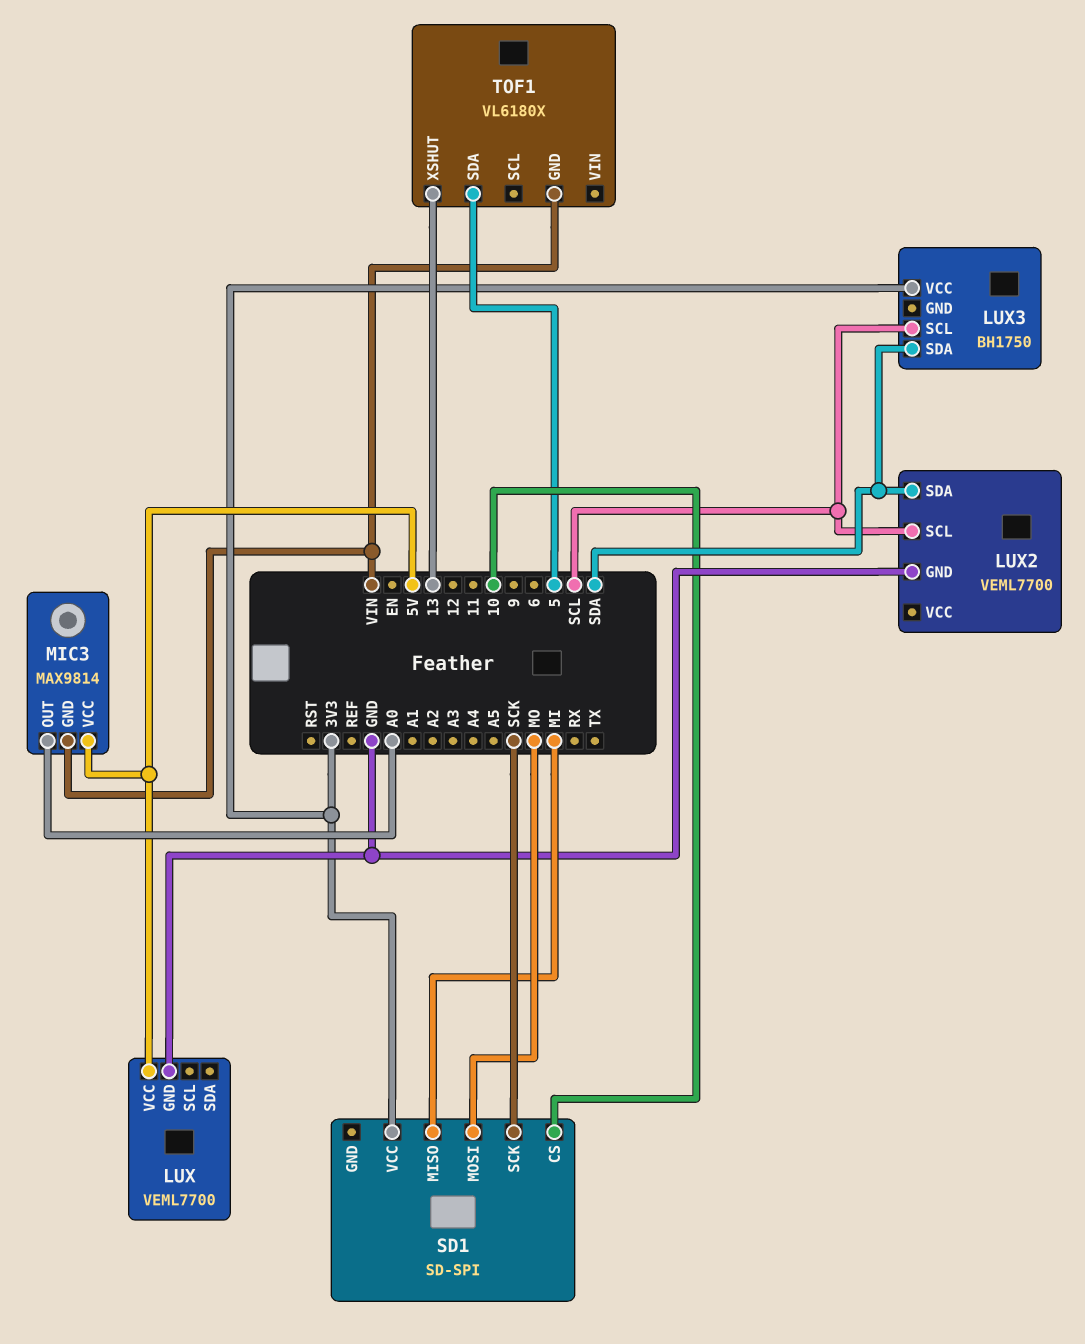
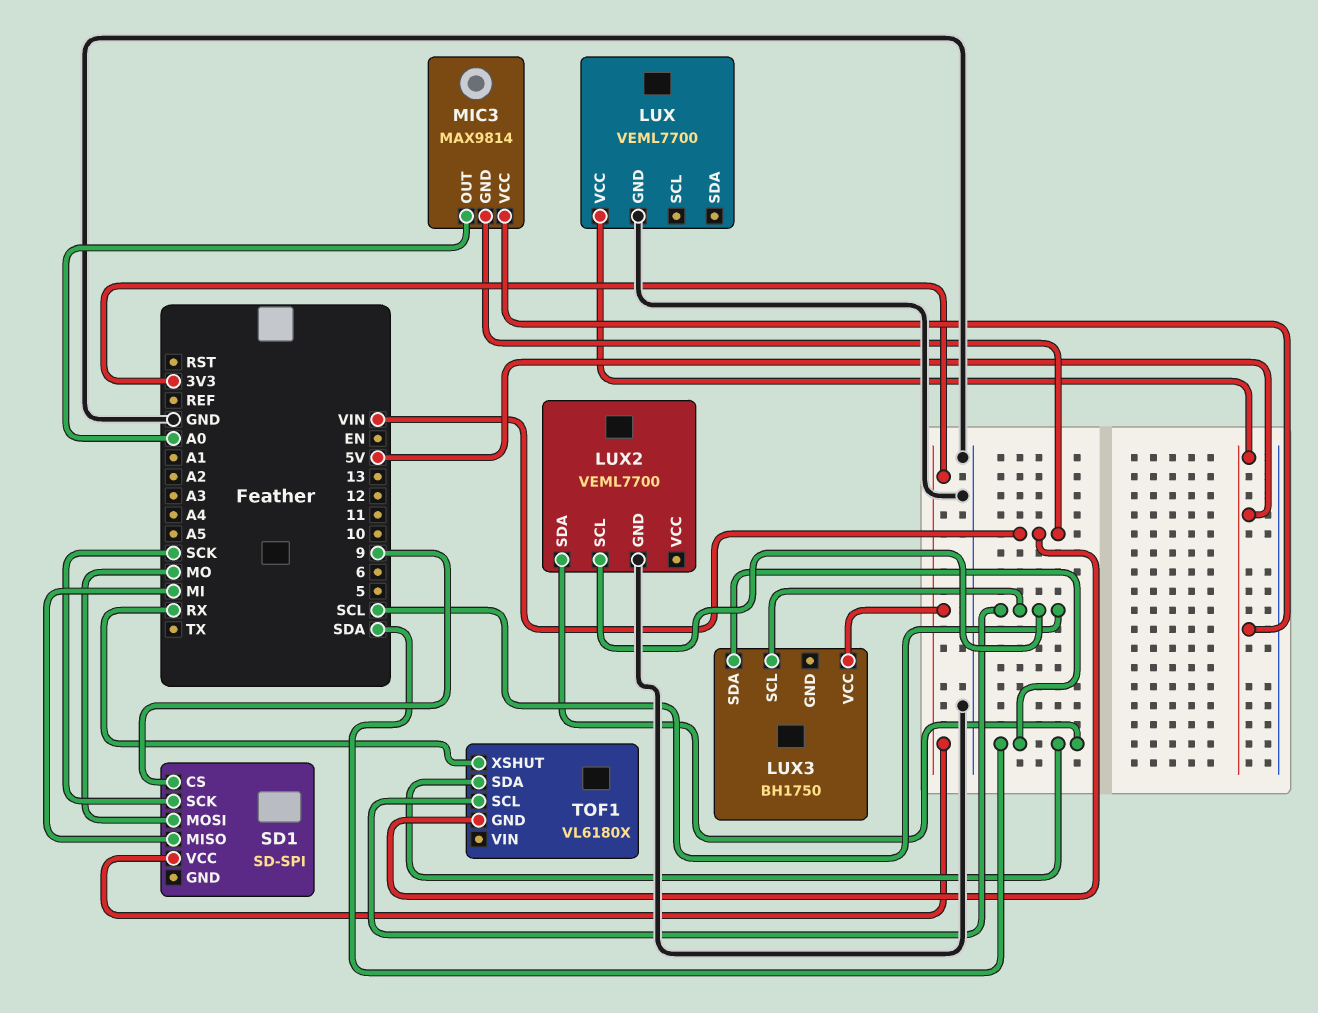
SD1 pin CS: 10 -> 9
TOF1 pin SCL: none -> SCL
TOF1 pin SDA: 5 -> SDA
TOF1 pin XSHUT: 13 -> RX

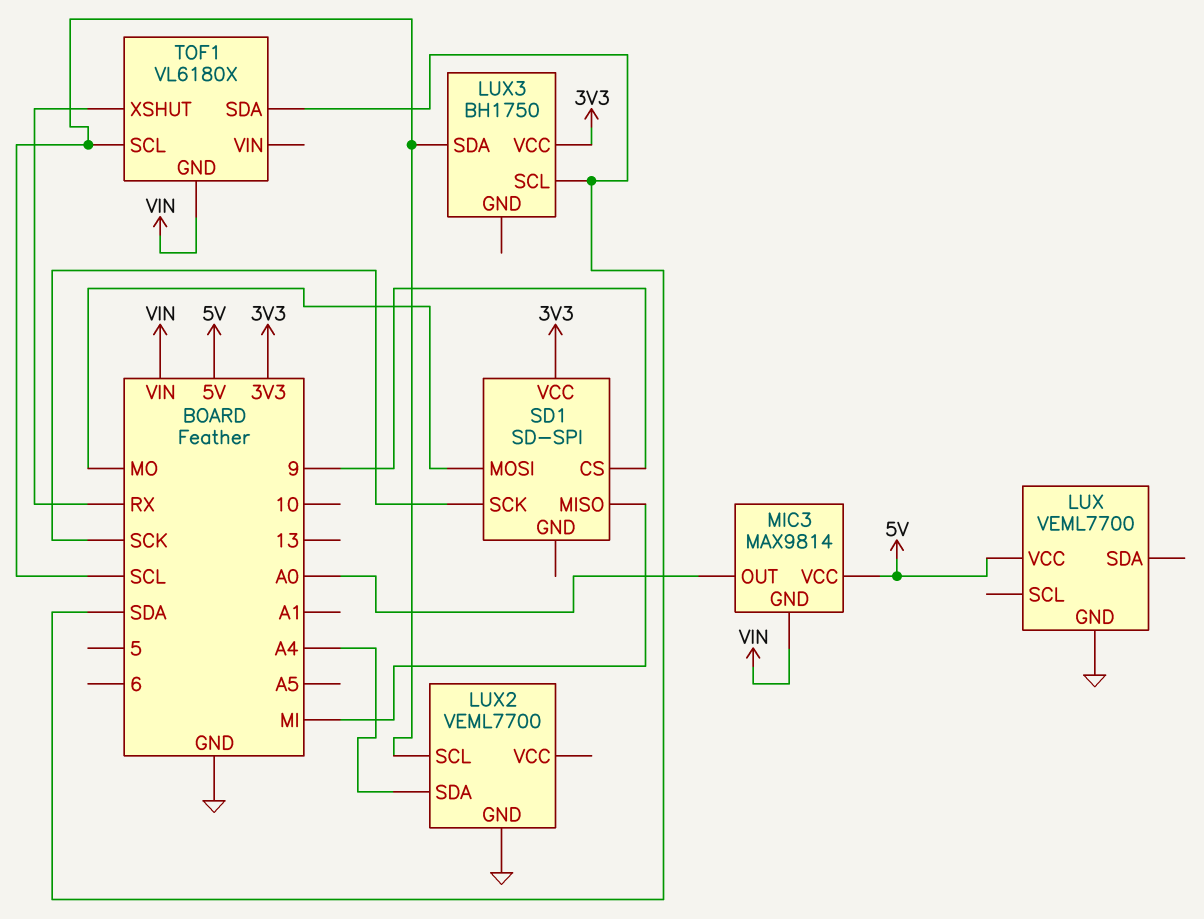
LUX2 pin SDA: SDA -> A4
LUX3 pin SCL: SCL -> SDA
LUX3 pin SDA: SDA -> SCL

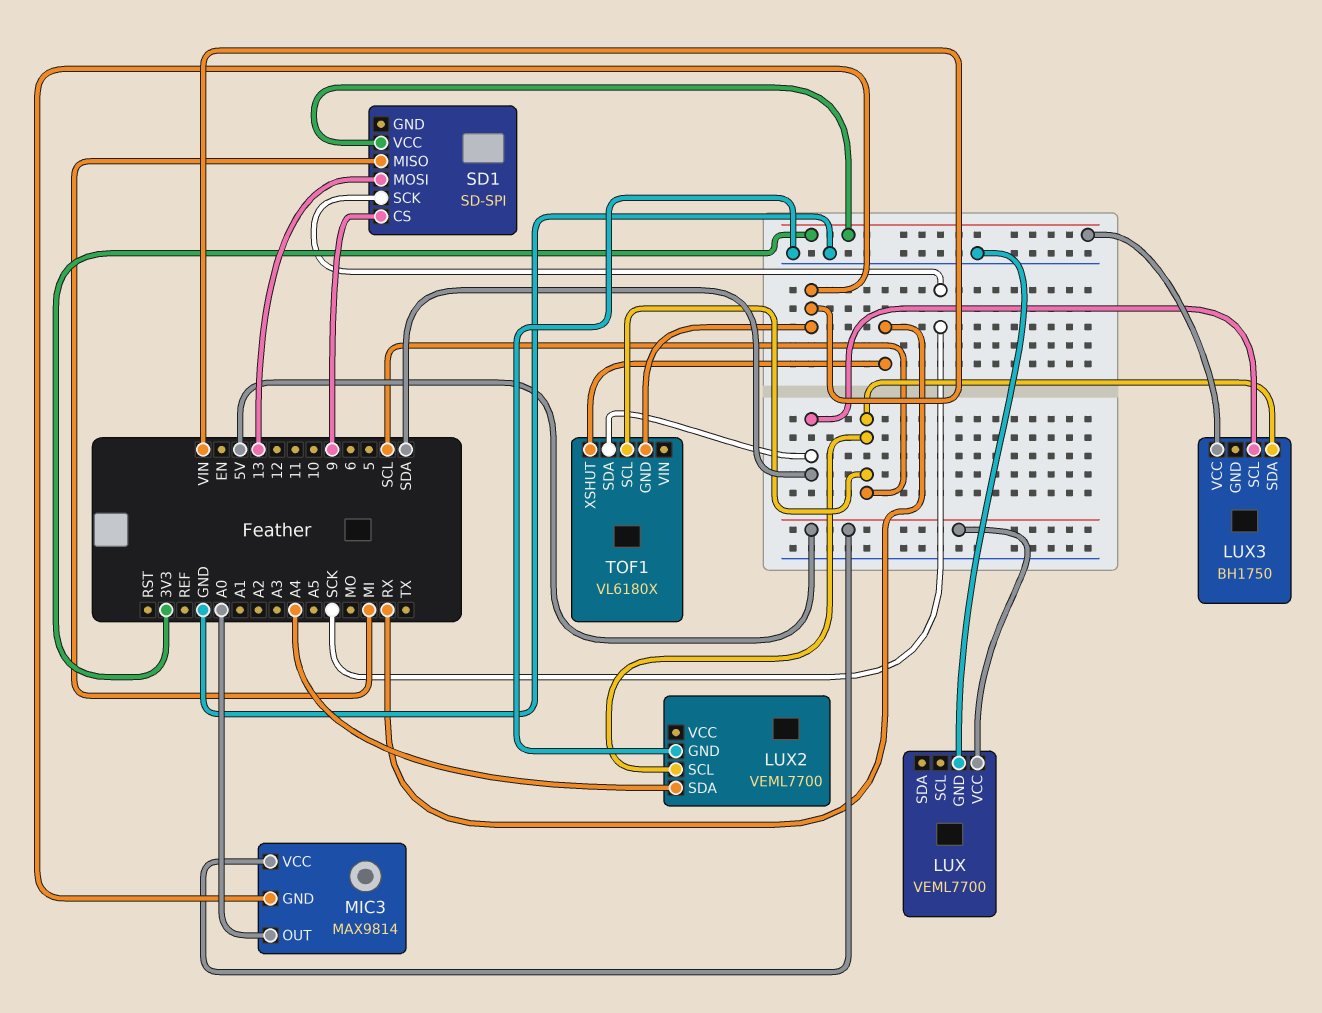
SD1 pin MOSI: MO -> 13

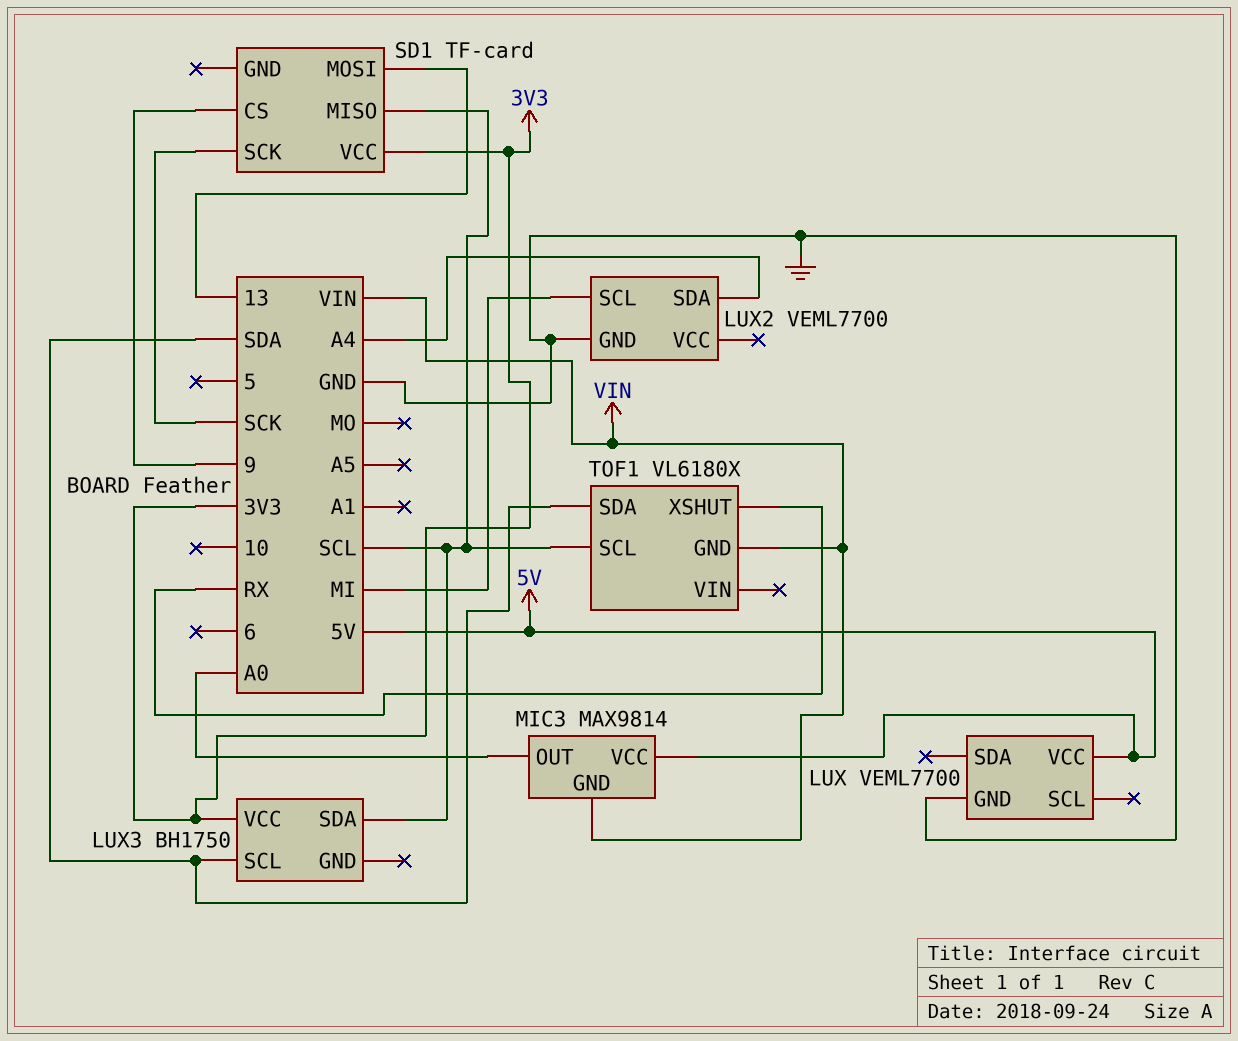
LUX2 pin SCL: SCL -> MI
SD1: SD-SPI -> TF-card
SD1 pin MISO: MI -> SCL

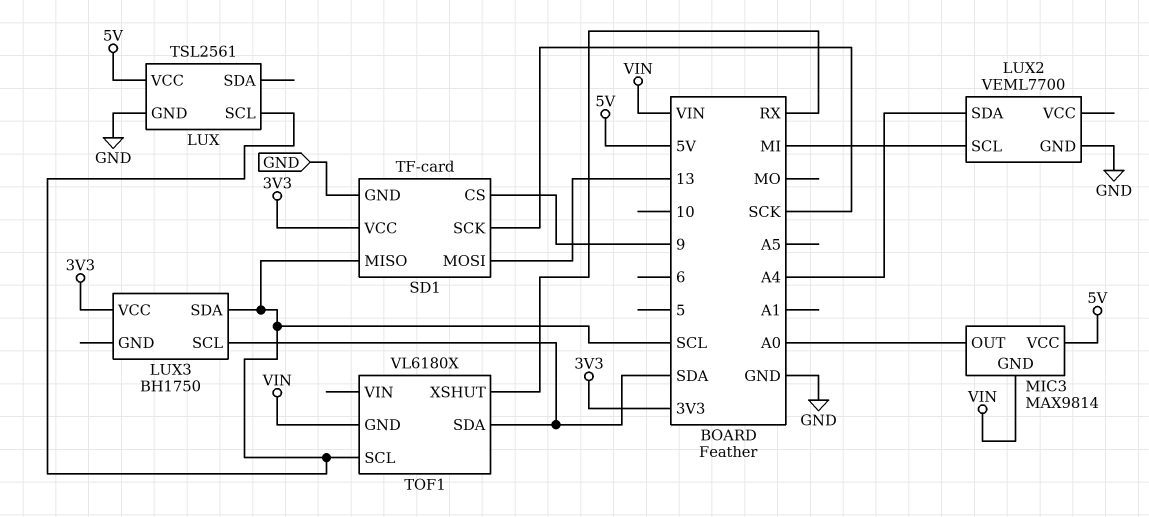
LUX: VEML7700 -> TSL2561
LUX pin SCL: none -> SCL
SD1 pin GND: none -> GND

